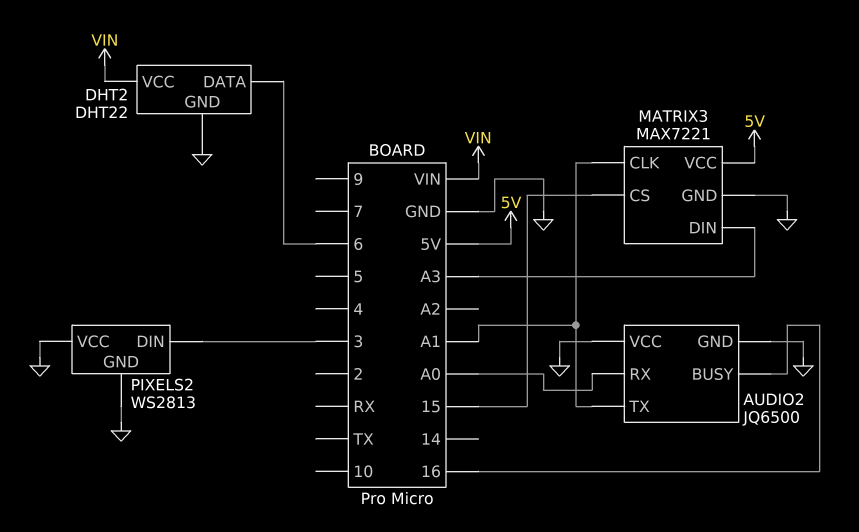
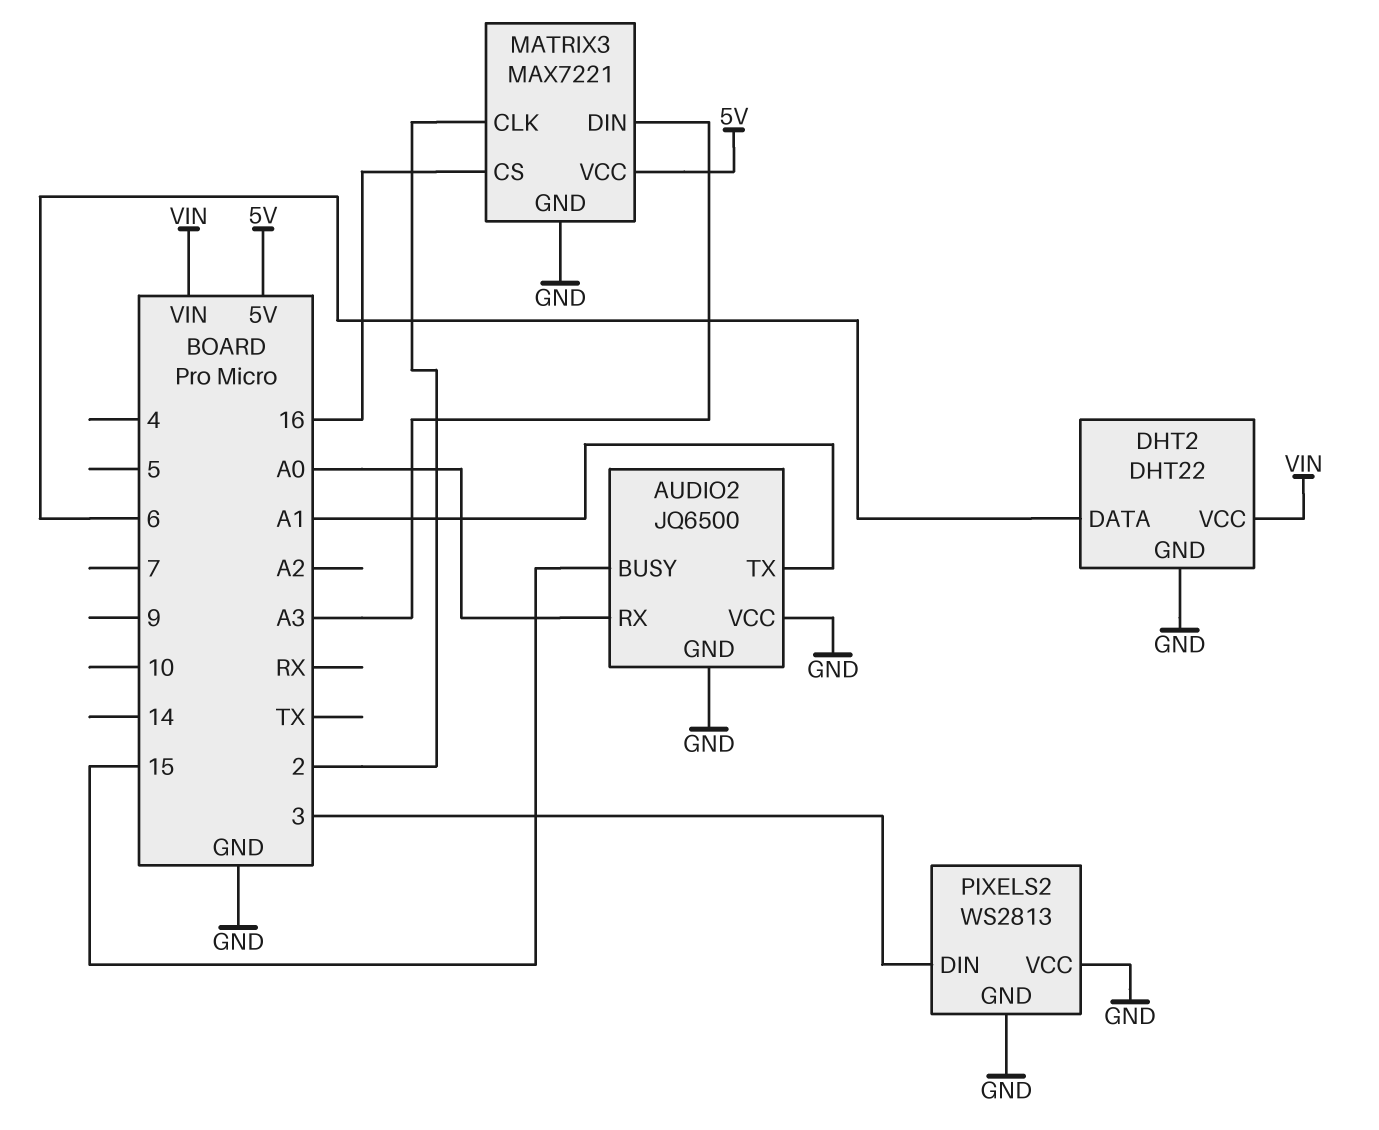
AUDIO2 pin BUSY: 16 -> 15
MATRIX3 pin CLK: A1 -> 2
MATRIX3 pin CS: 15 -> 16

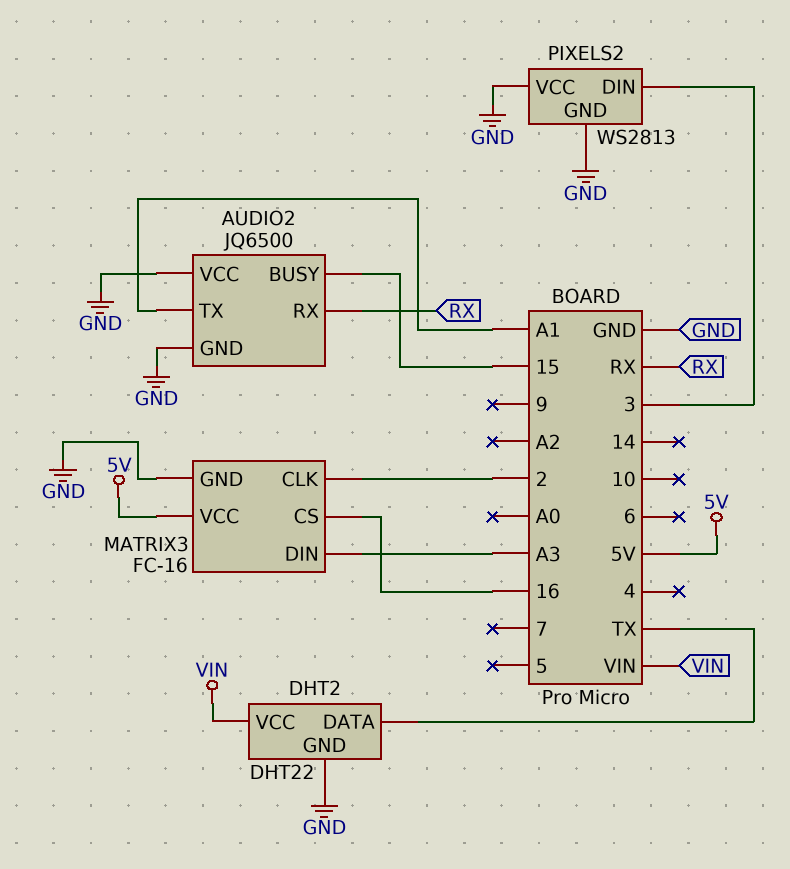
AUDIO2 pin RX: A0 -> RX
DHT2 pin DATA: 6 -> TX
MATRIX3: MAX7221 -> FC-16

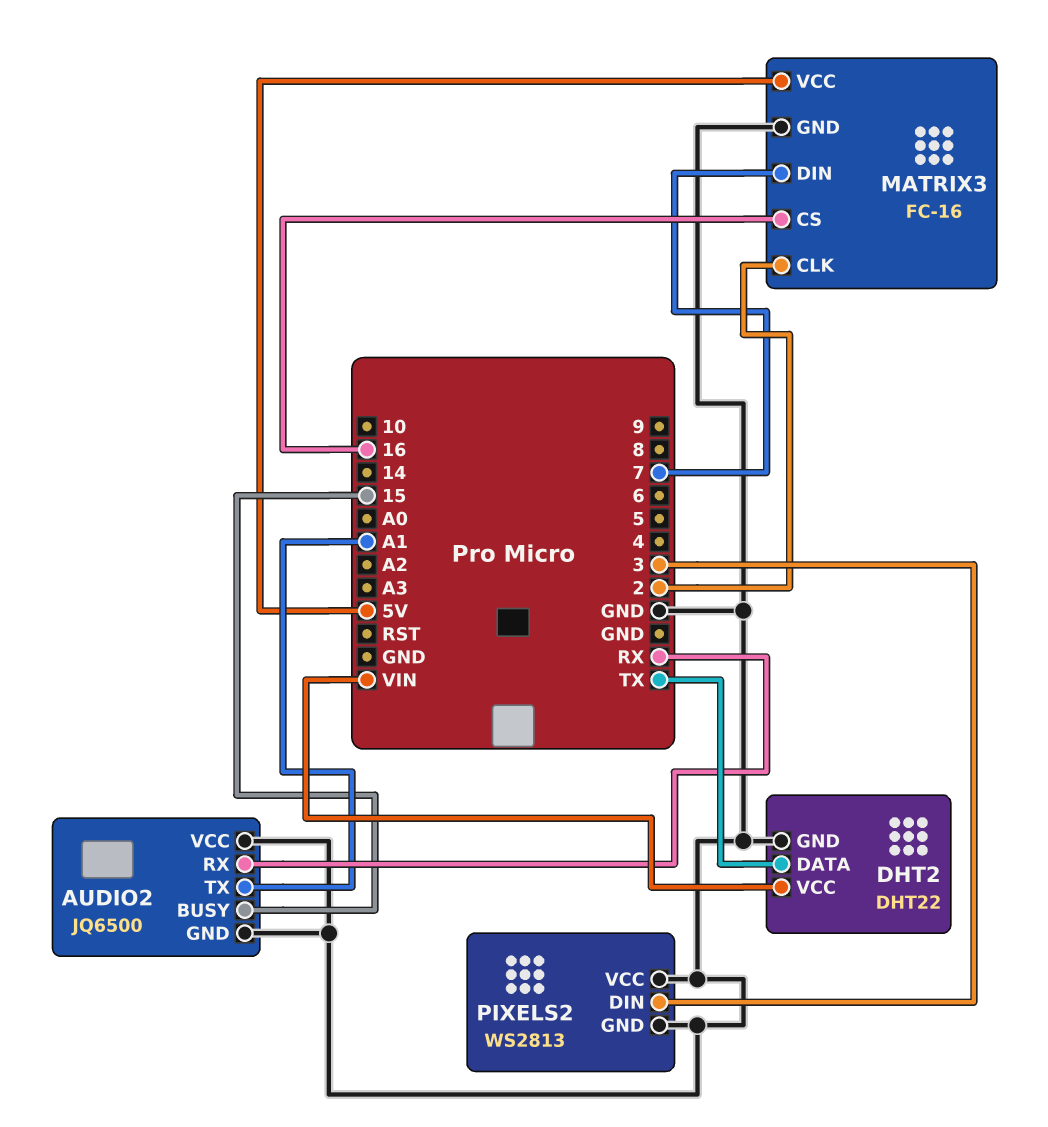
MATRIX3 pin DIN: A3 -> 7

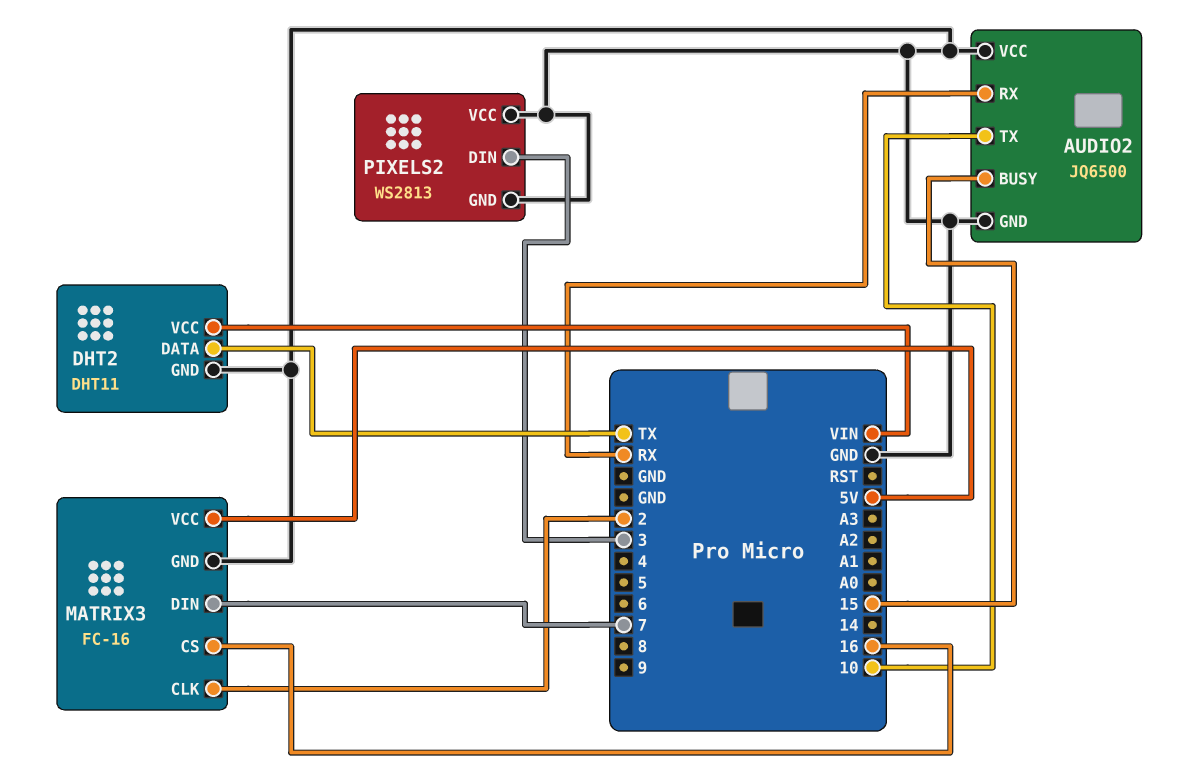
AUDIO2 pin TX: A1 -> 10
DHT2: DHT22 -> DHT11

